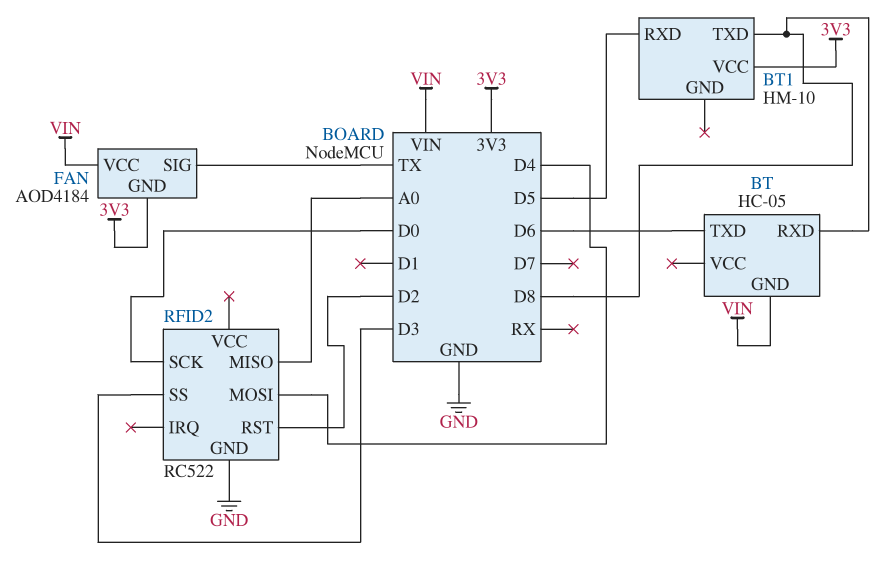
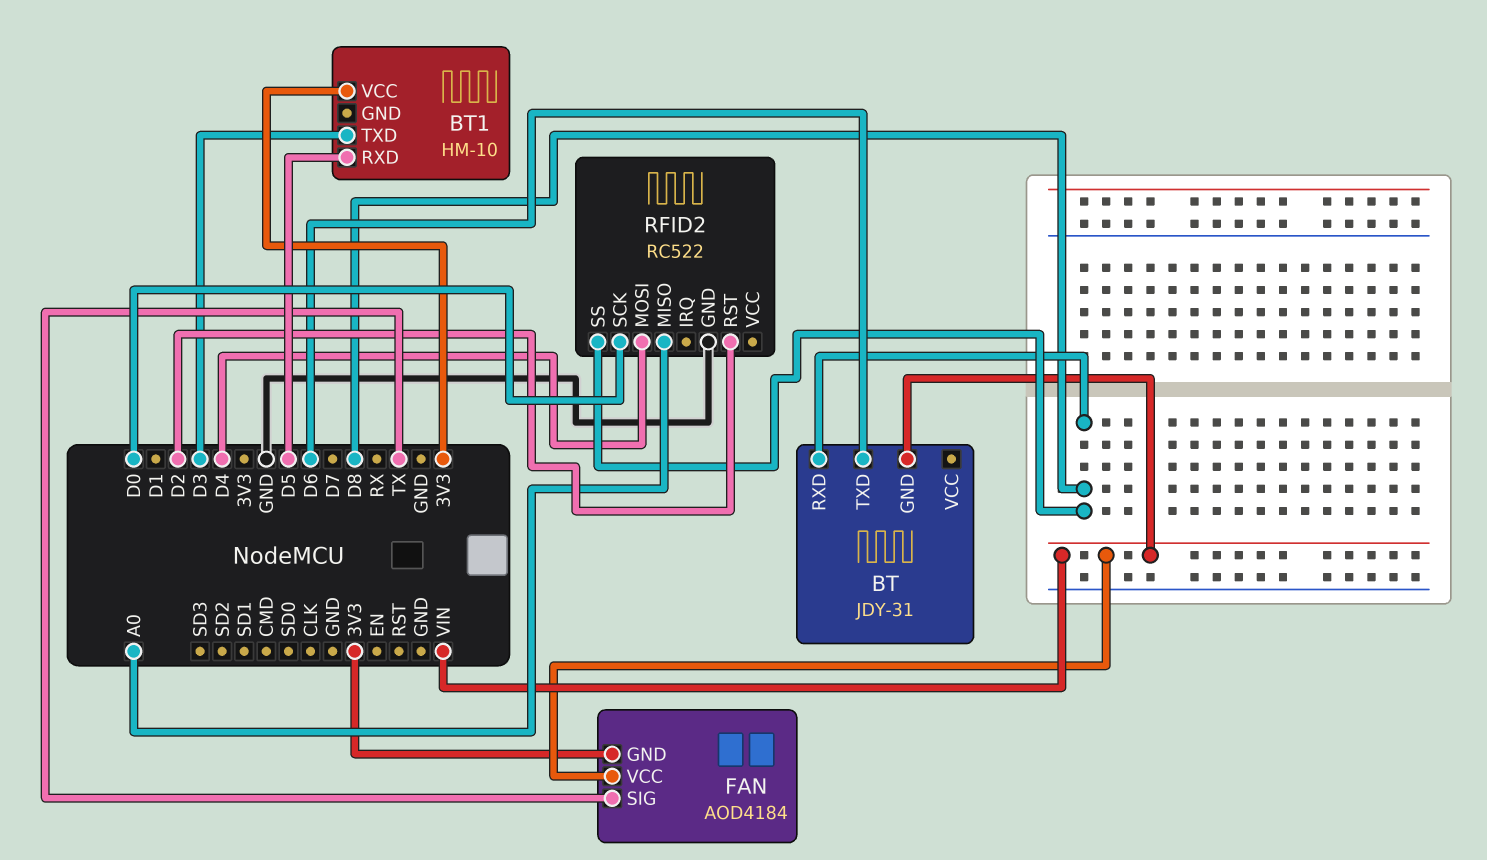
BT: HC-05 -> JDY-31
BT1 pin TXD: D8 -> D3
RFID2 pin SS: D3 -> D8

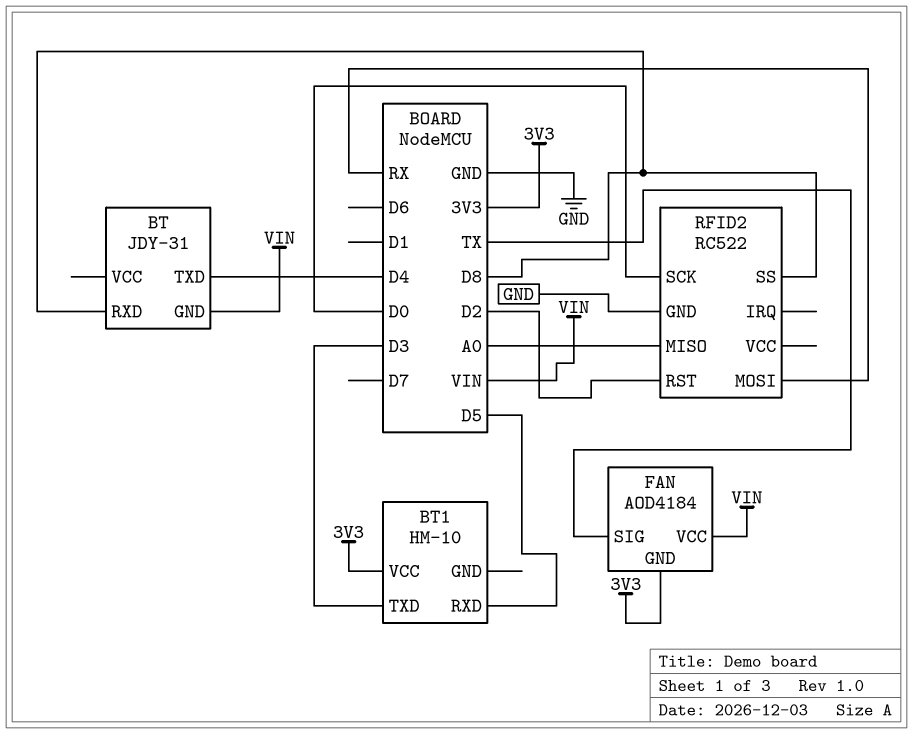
BT pin TXD: D6 -> D4
RFID2 pin MOSI: D4 -> RX

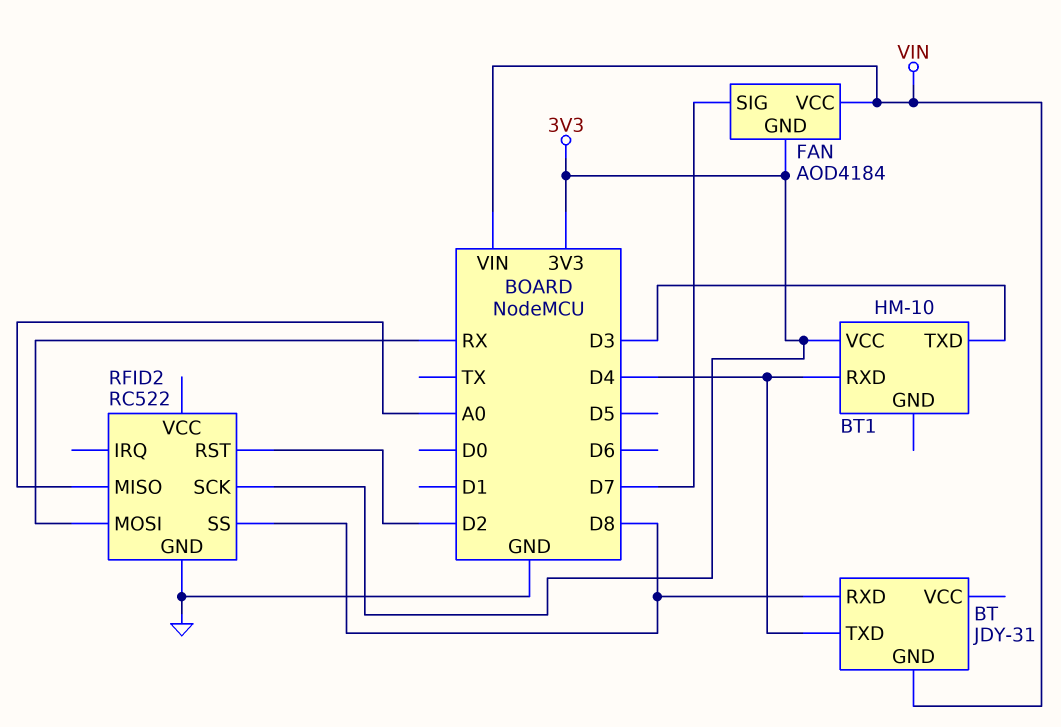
BT1 pin RXD: D5 -> D4
FAN pin SIG: TX -> D7
RFID2 pin SCK: D0 -> 3V3

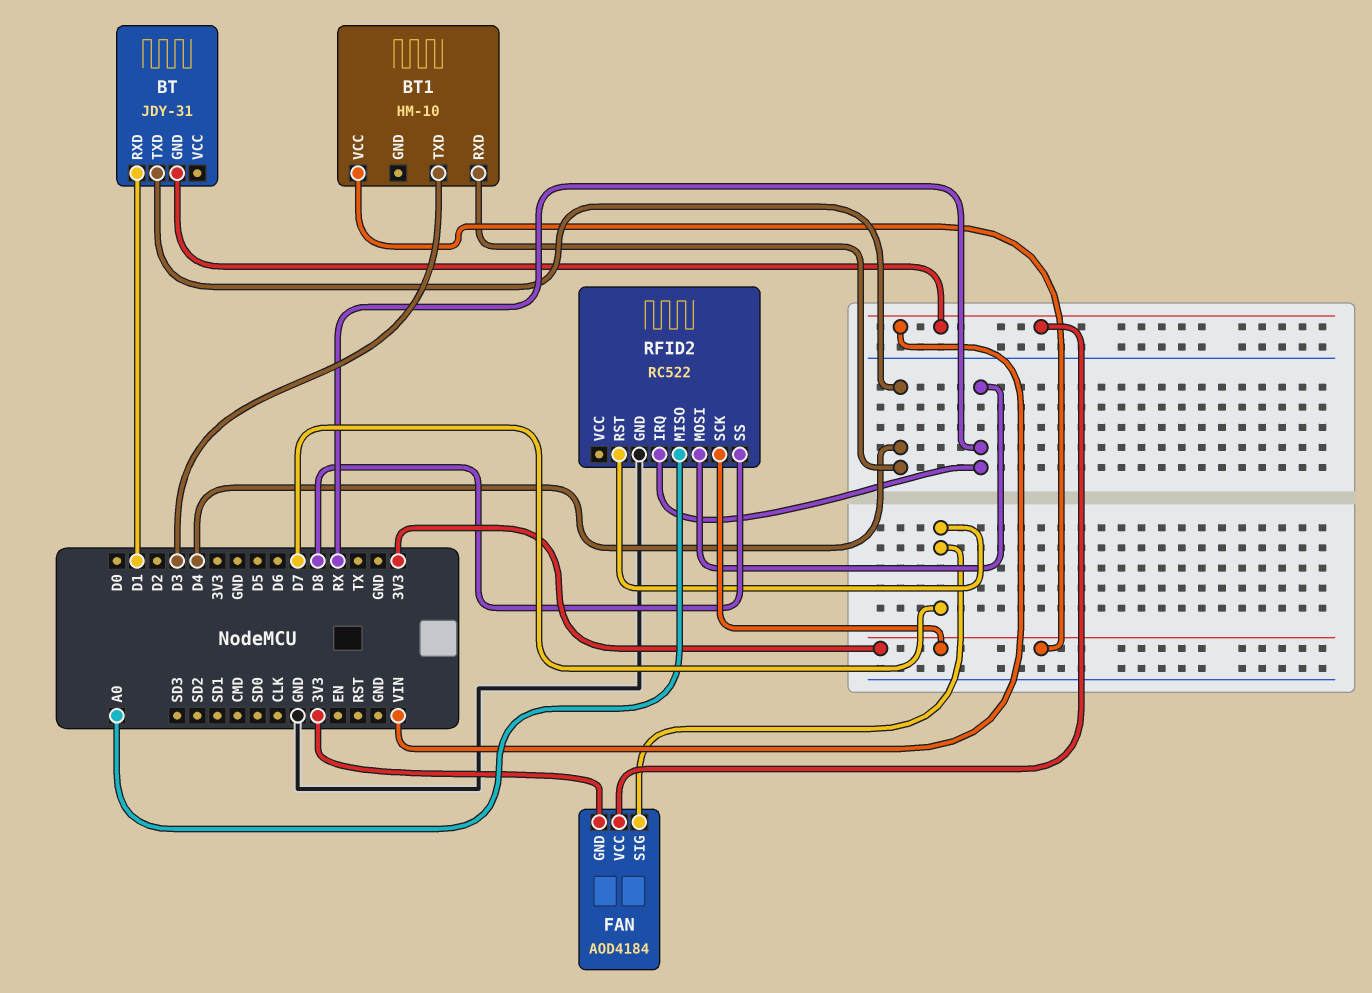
BT pin RXD: D8 -> D1
RFID2 pin IRQ: none -> RX
RFID2 pin RST: D2 -> D7

